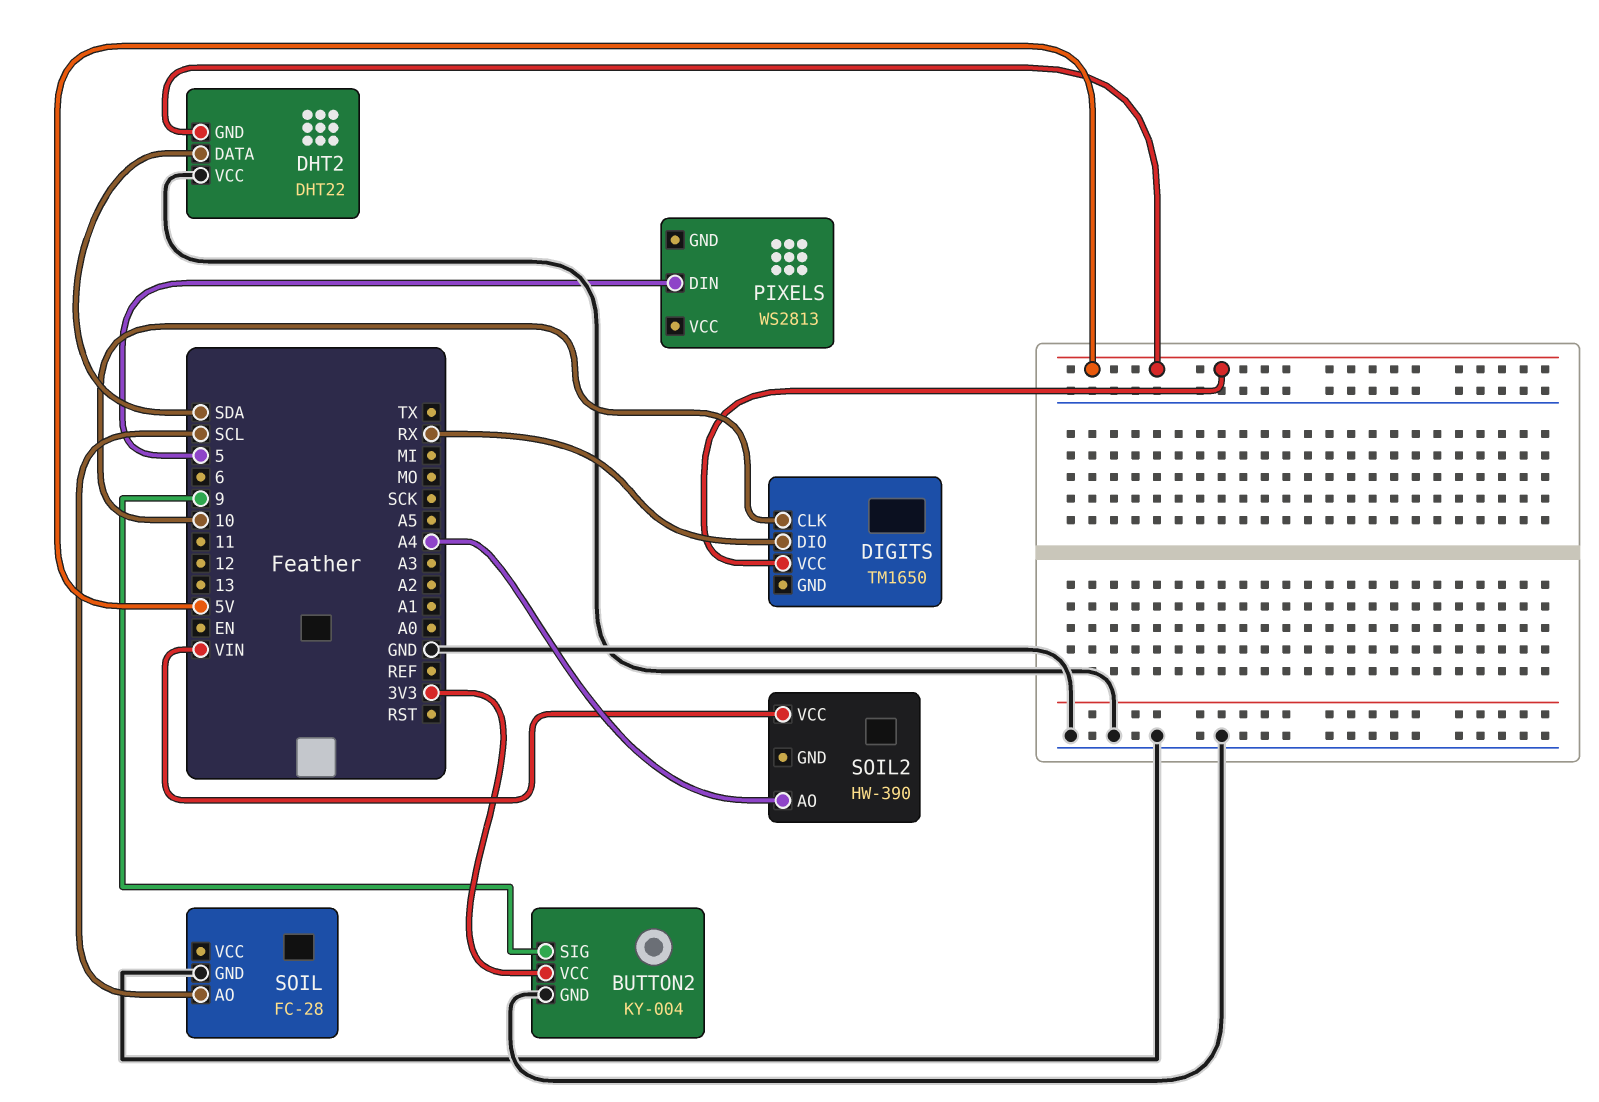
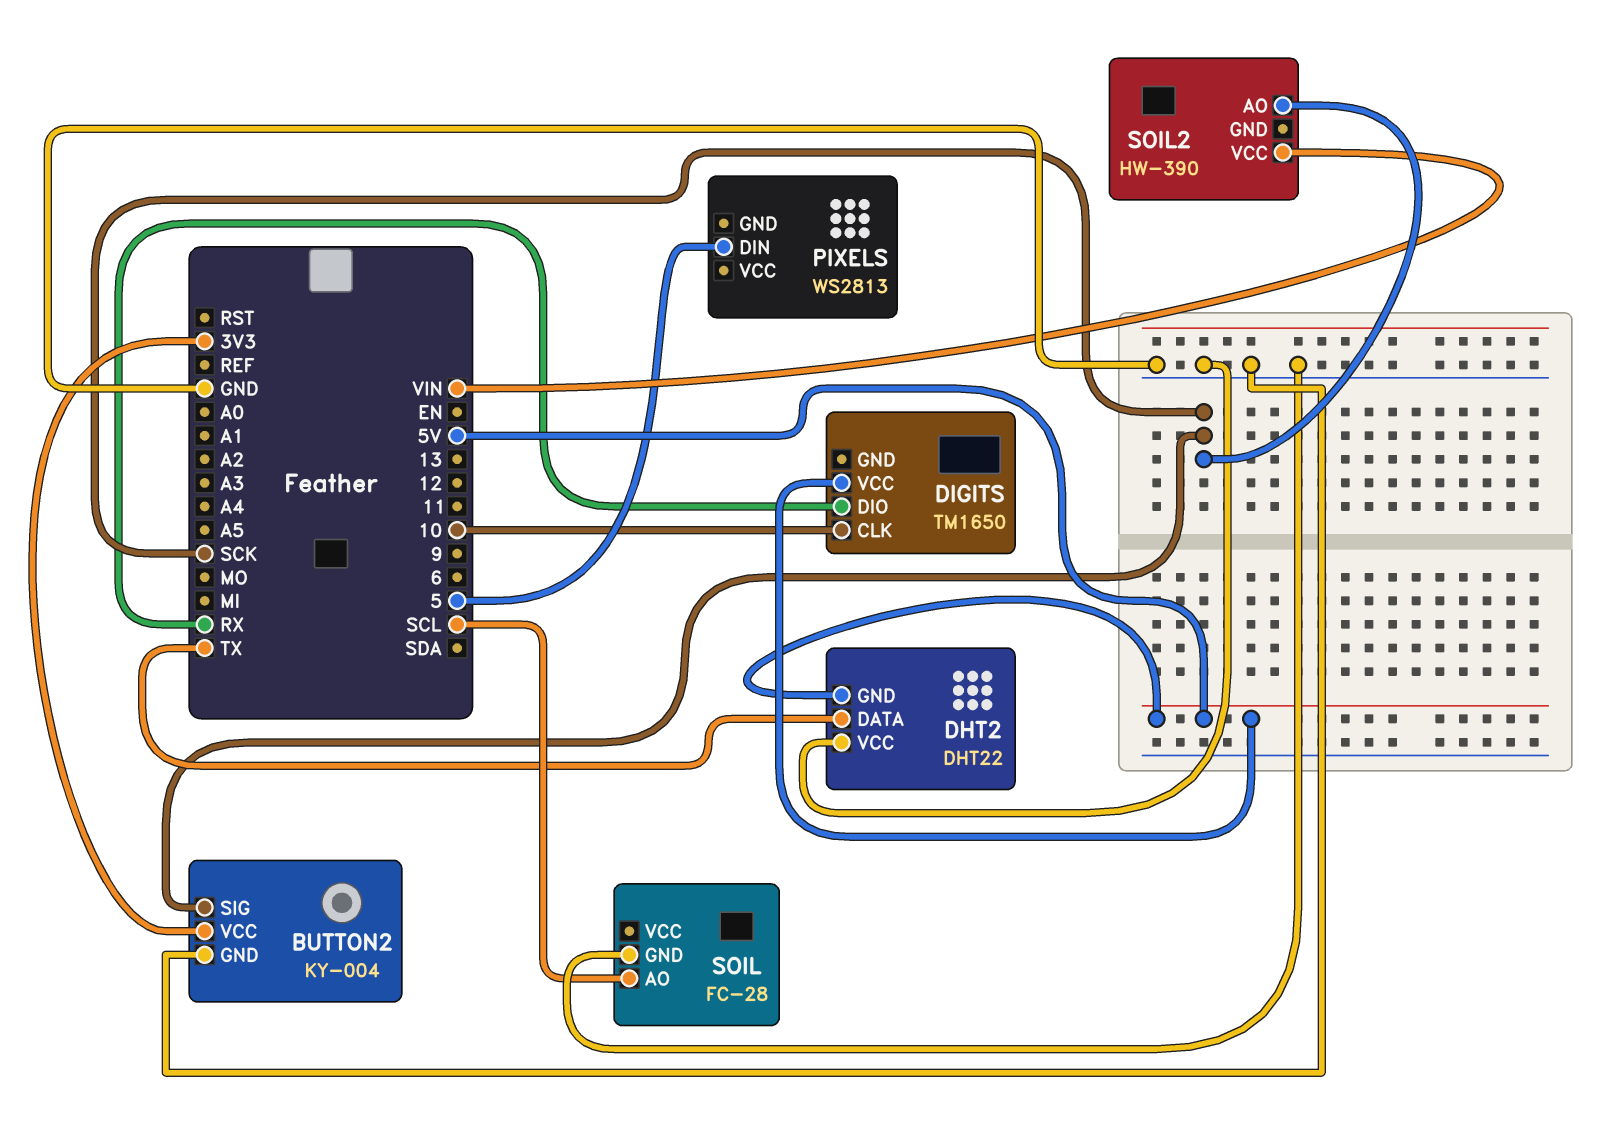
BUTTON2 pin SIG: 9 -> SCK
DHT2 pin DATA: SDA -> TX
SOIL2 pin AO: A4 -> SCK

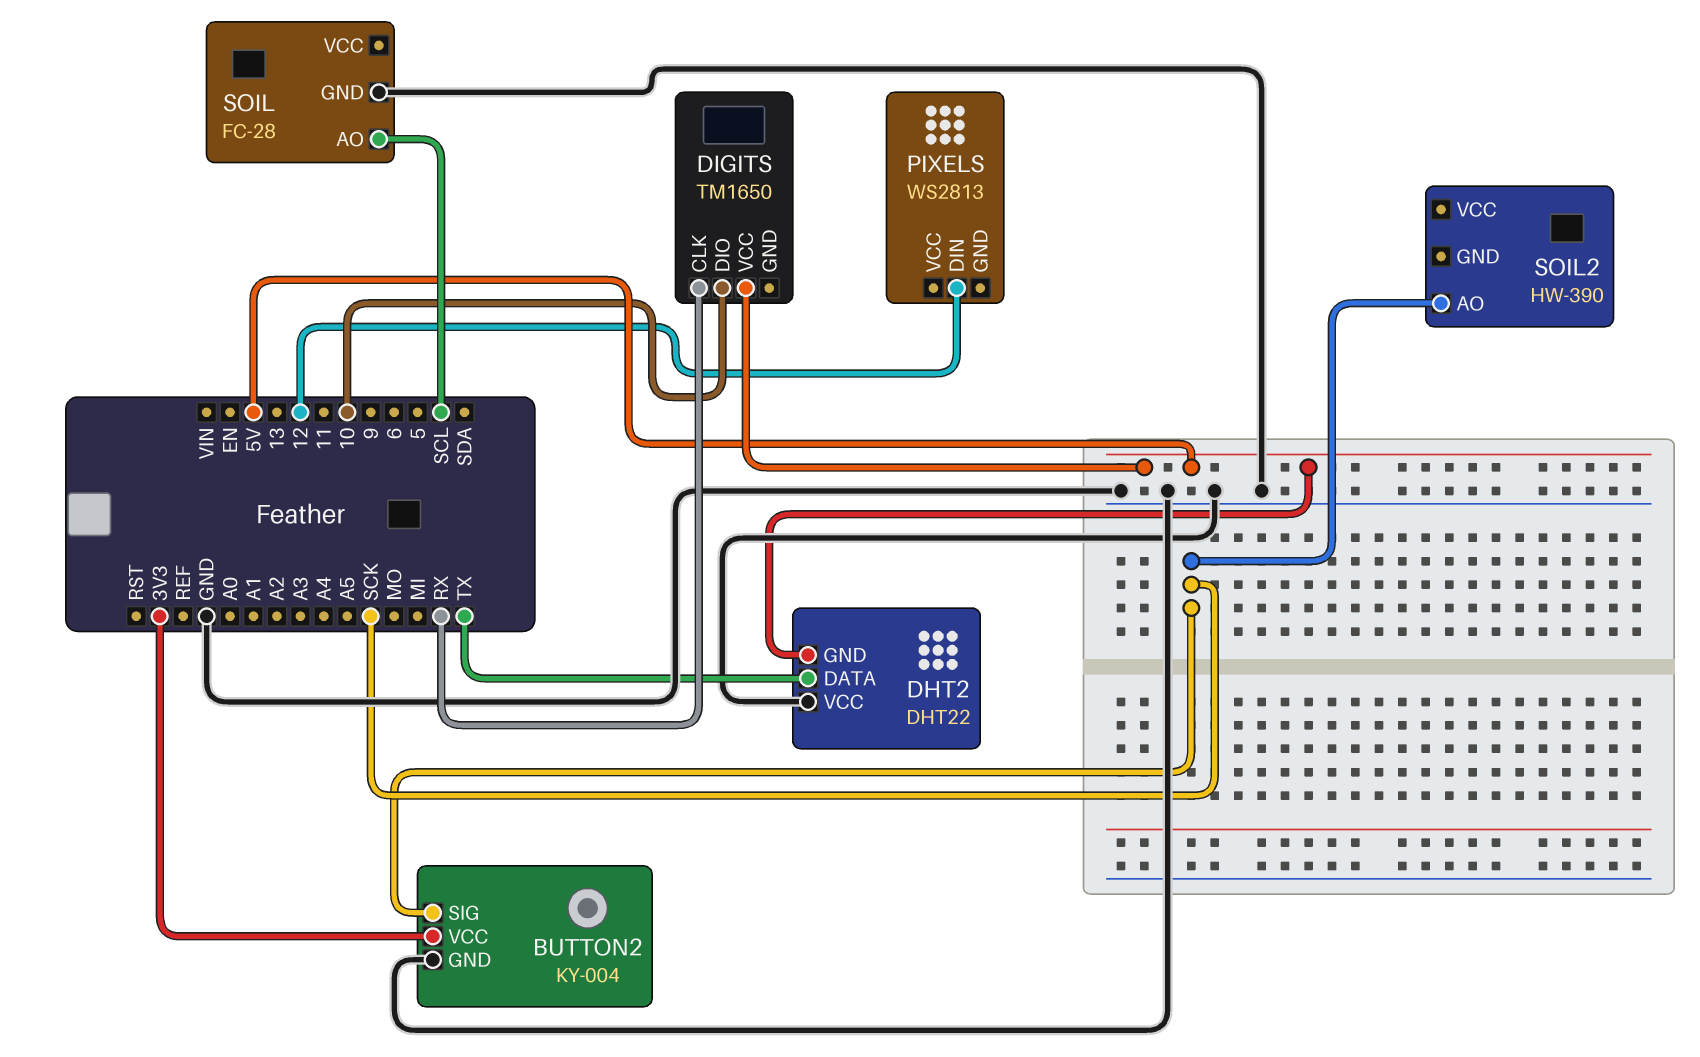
DIGITS pin CLK: 10 -> RX
DIGITS pin DIO: RX -> 10
PIXELS pin DIN: 5 -> 12
SOIL2 pin VCC: VIN -> none

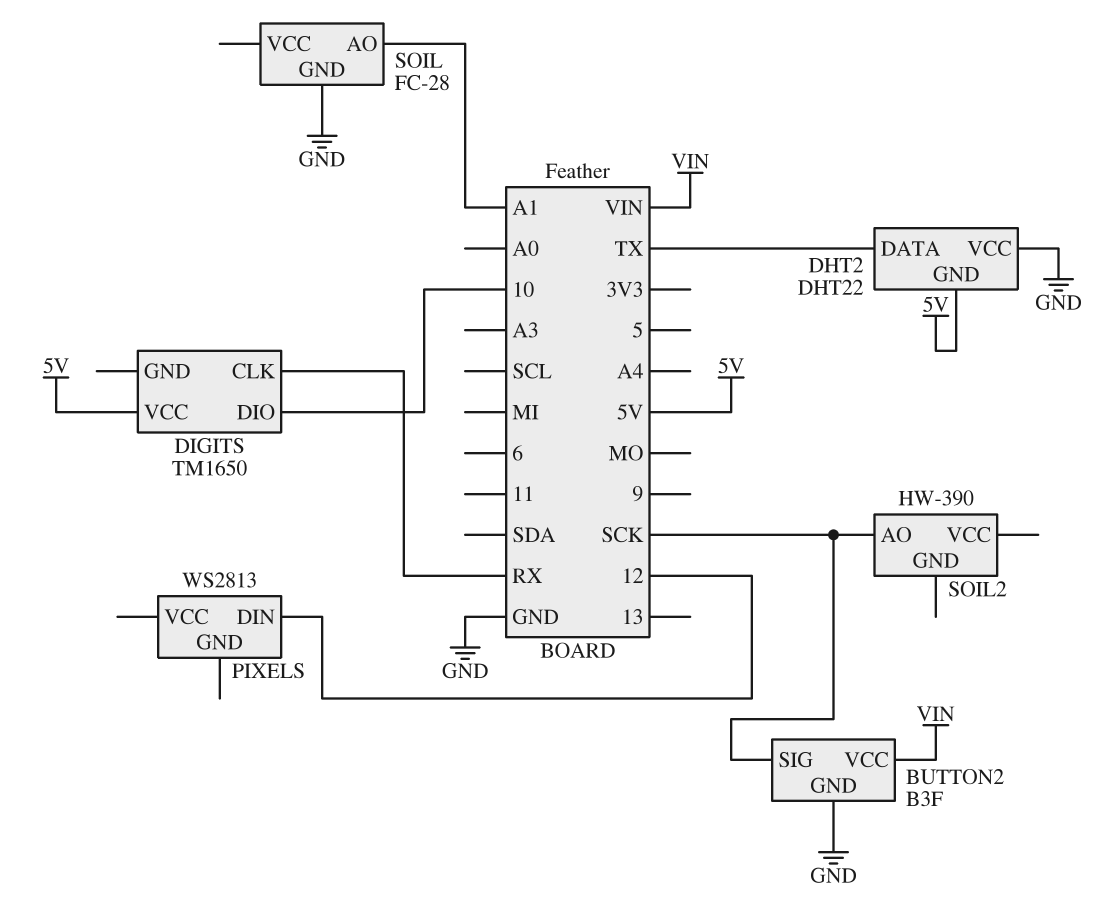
BUTTON2: KY-004 -> B3F
BUTTON2 pin VCC: 3V3 -> VIN
SOIL pin AO: SCL -> A1

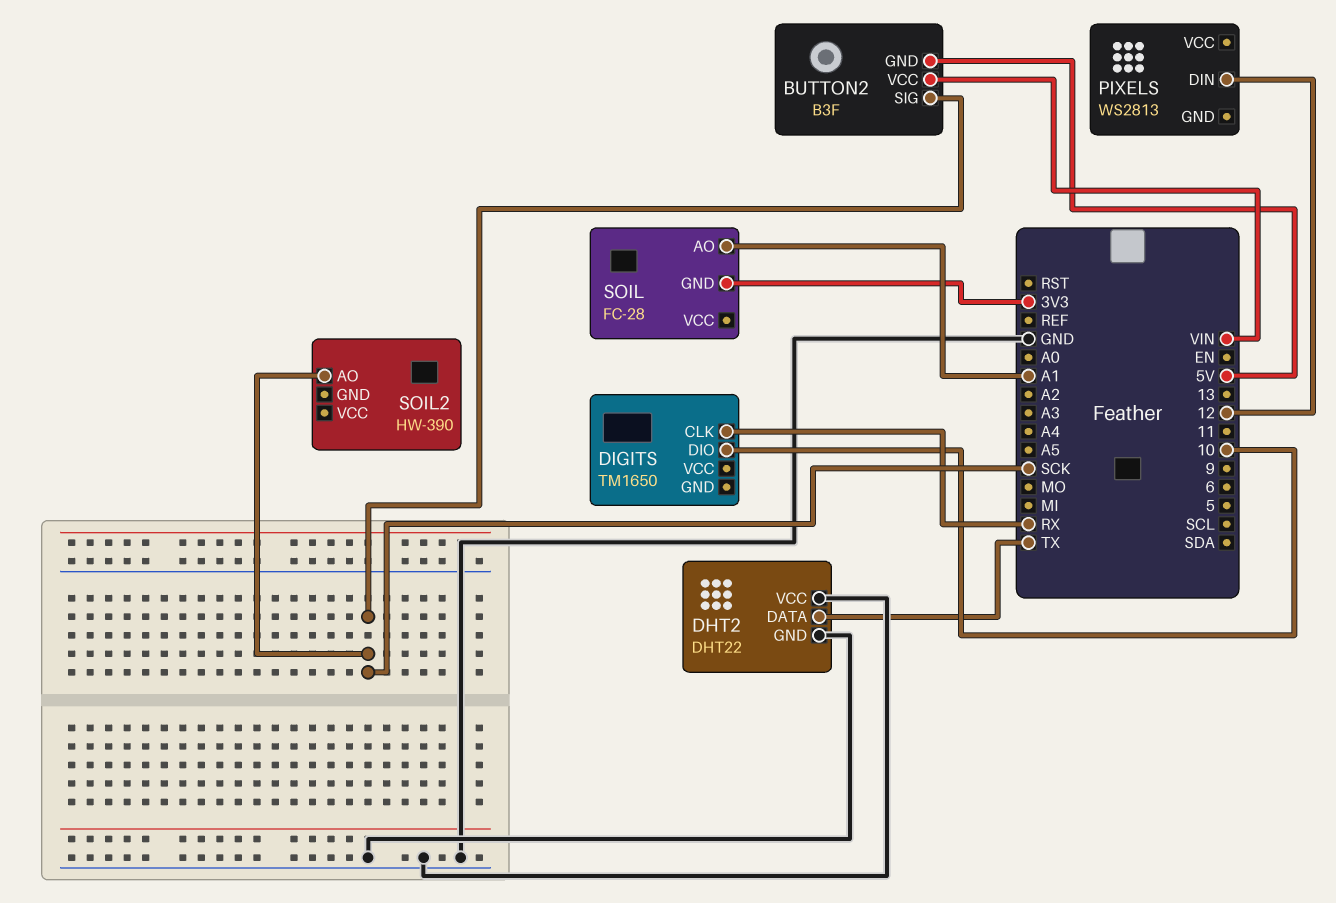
BUTTON2 pin GND: GND -> 5V
DHT2 pin GND: 5V -> GND
DIGITS pin VCC: 5V -> none
SOIL pin GND: GND -> 3V3

